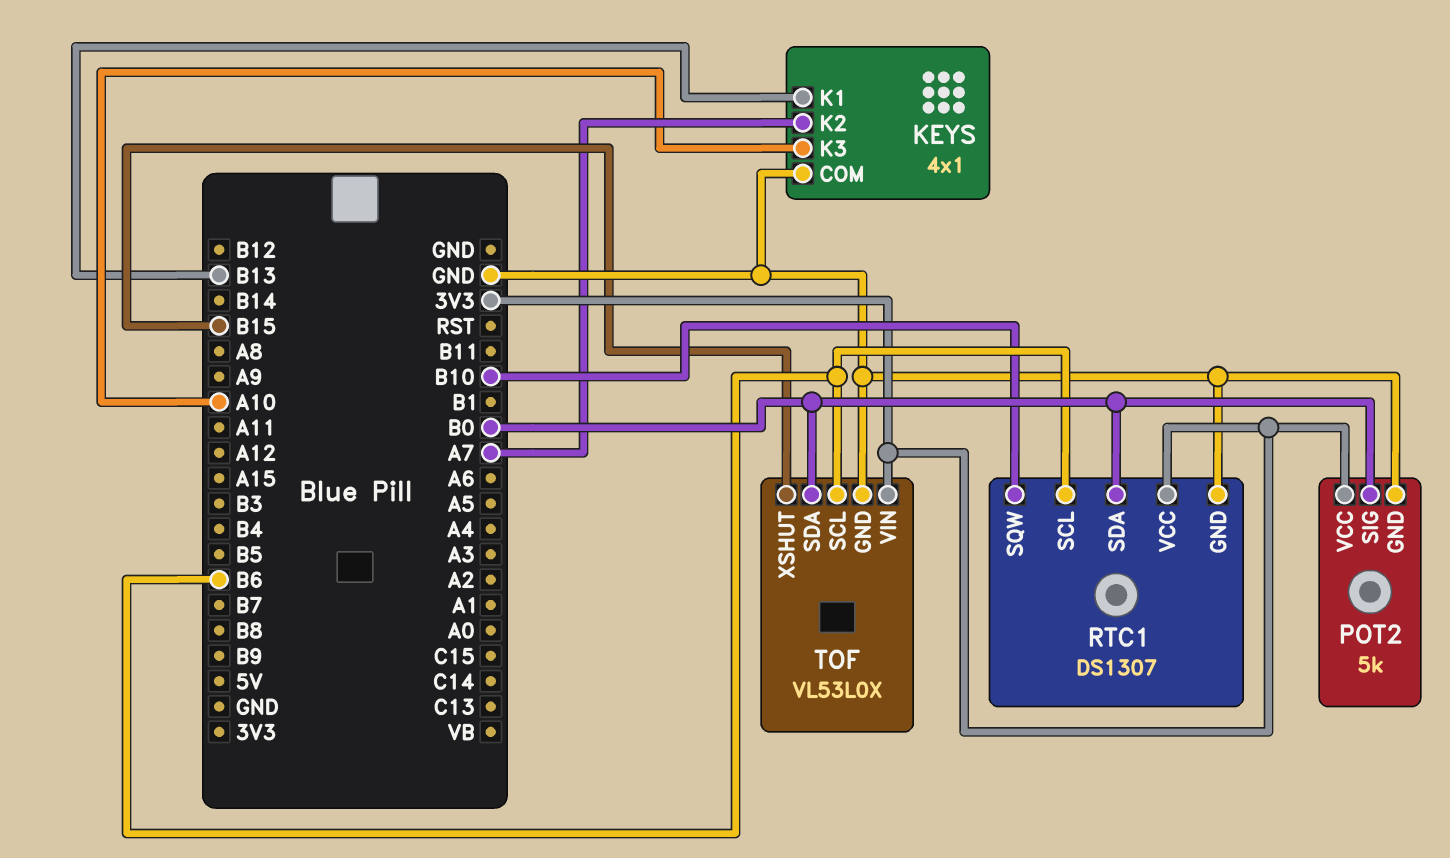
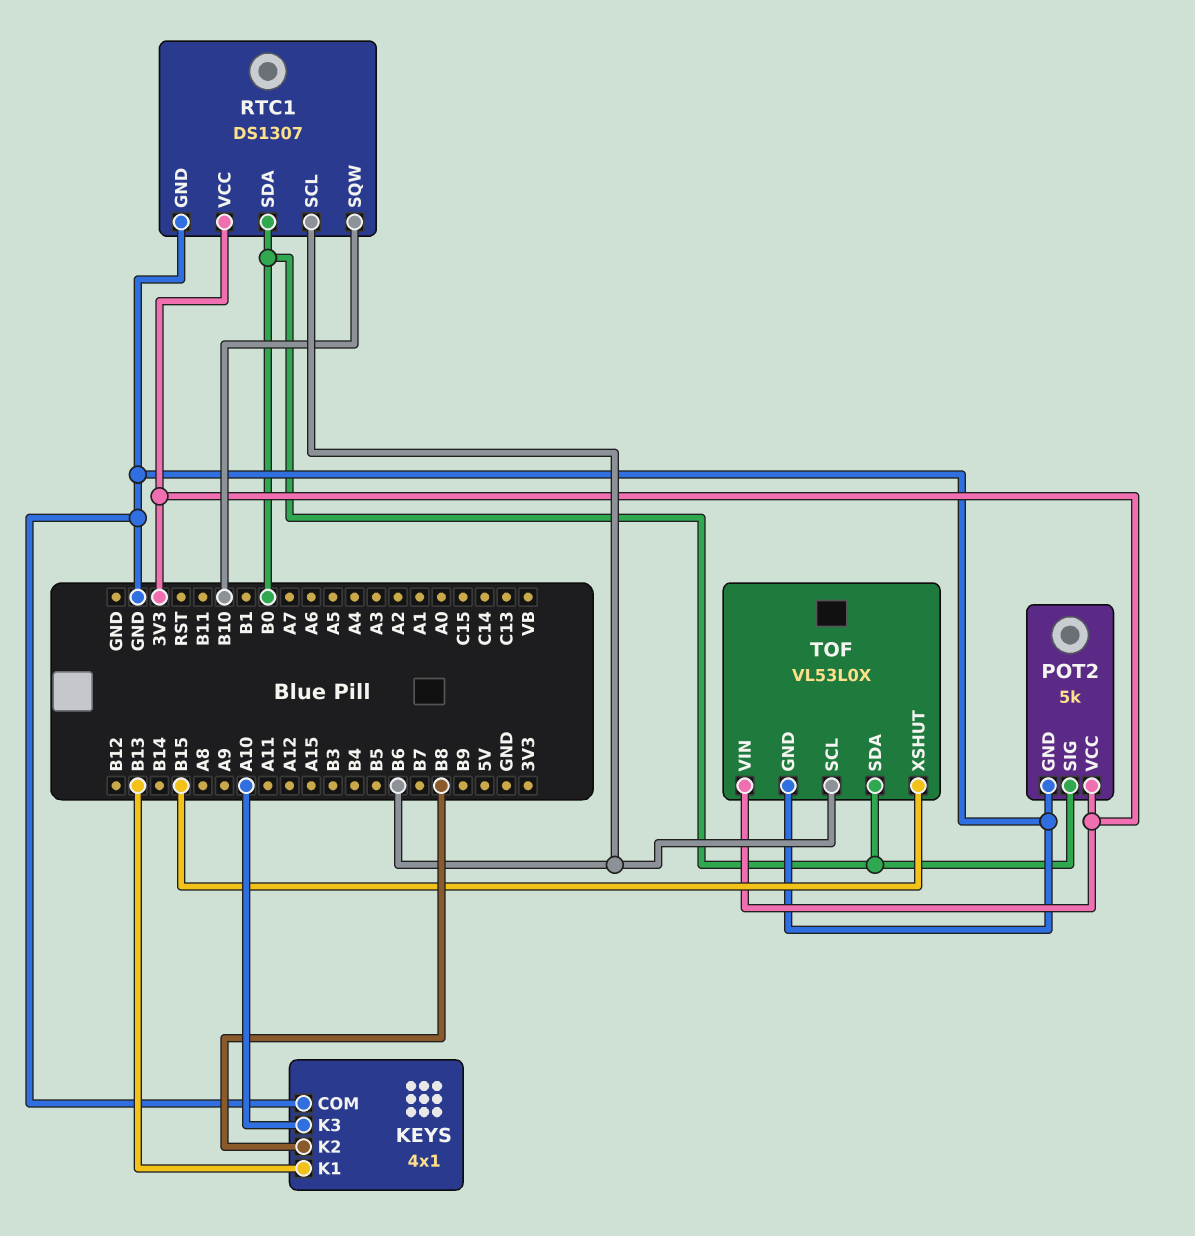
KEYS pin K2: A7 -> B8

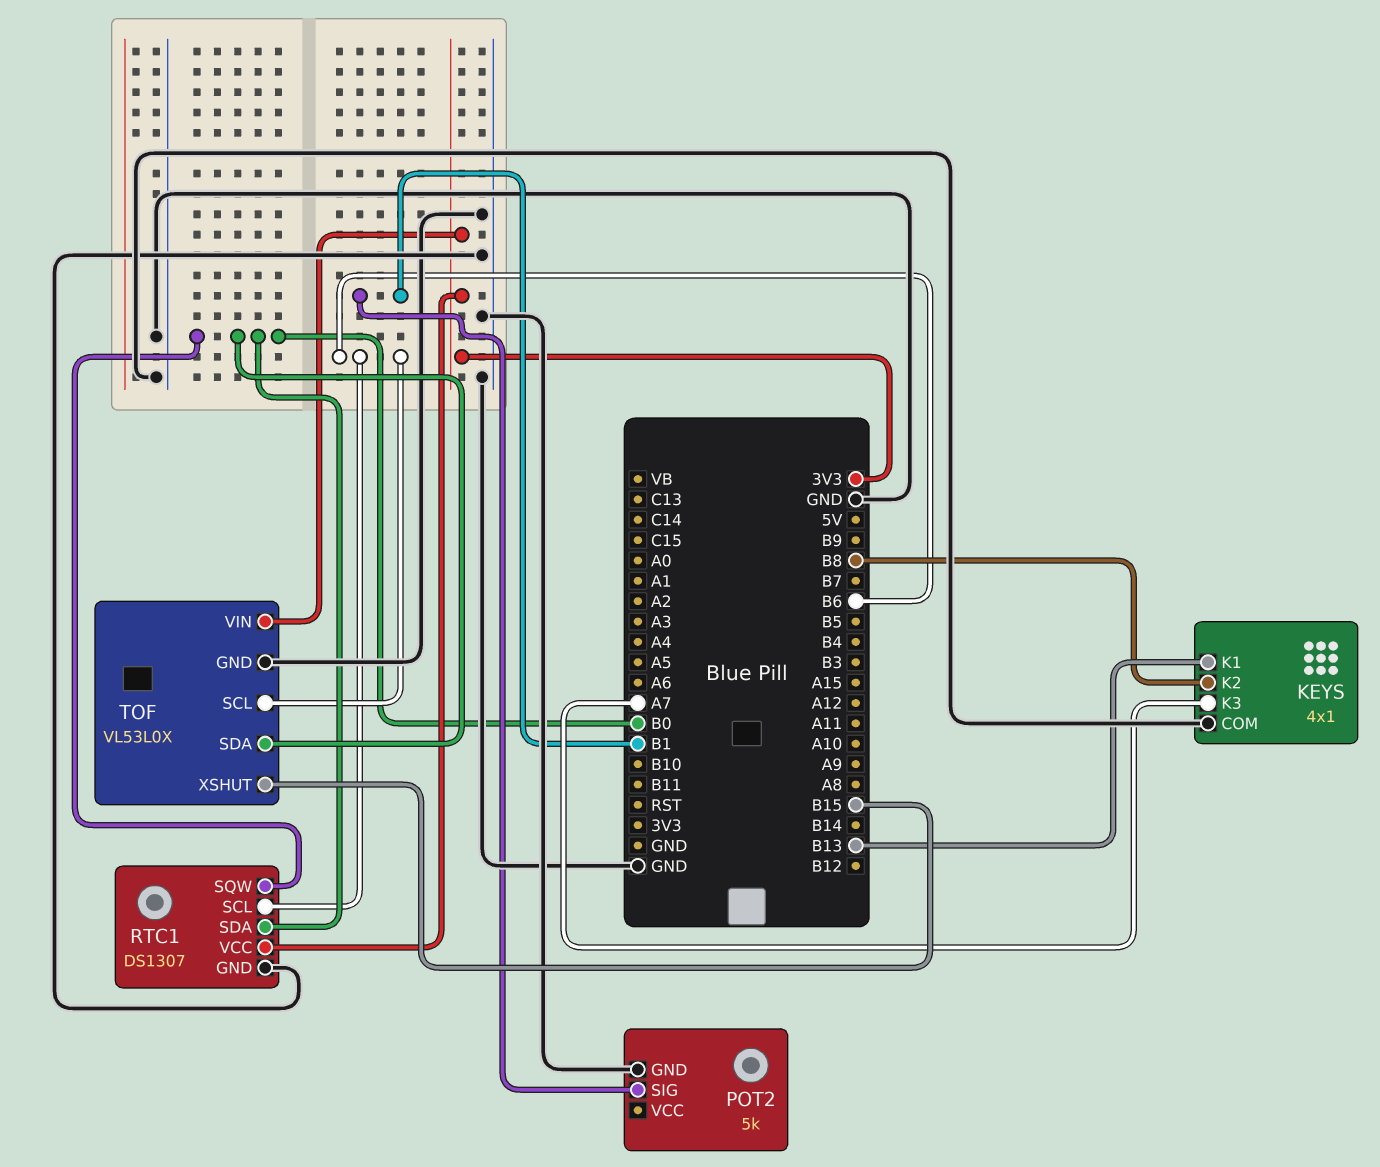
KEYS pin K3: A10 -> A7
POT2 pin SIG: B0 -> B1
POT2 pin VCC: 3V3 -> none
RTC1 pin SQW: B10 -> B0

